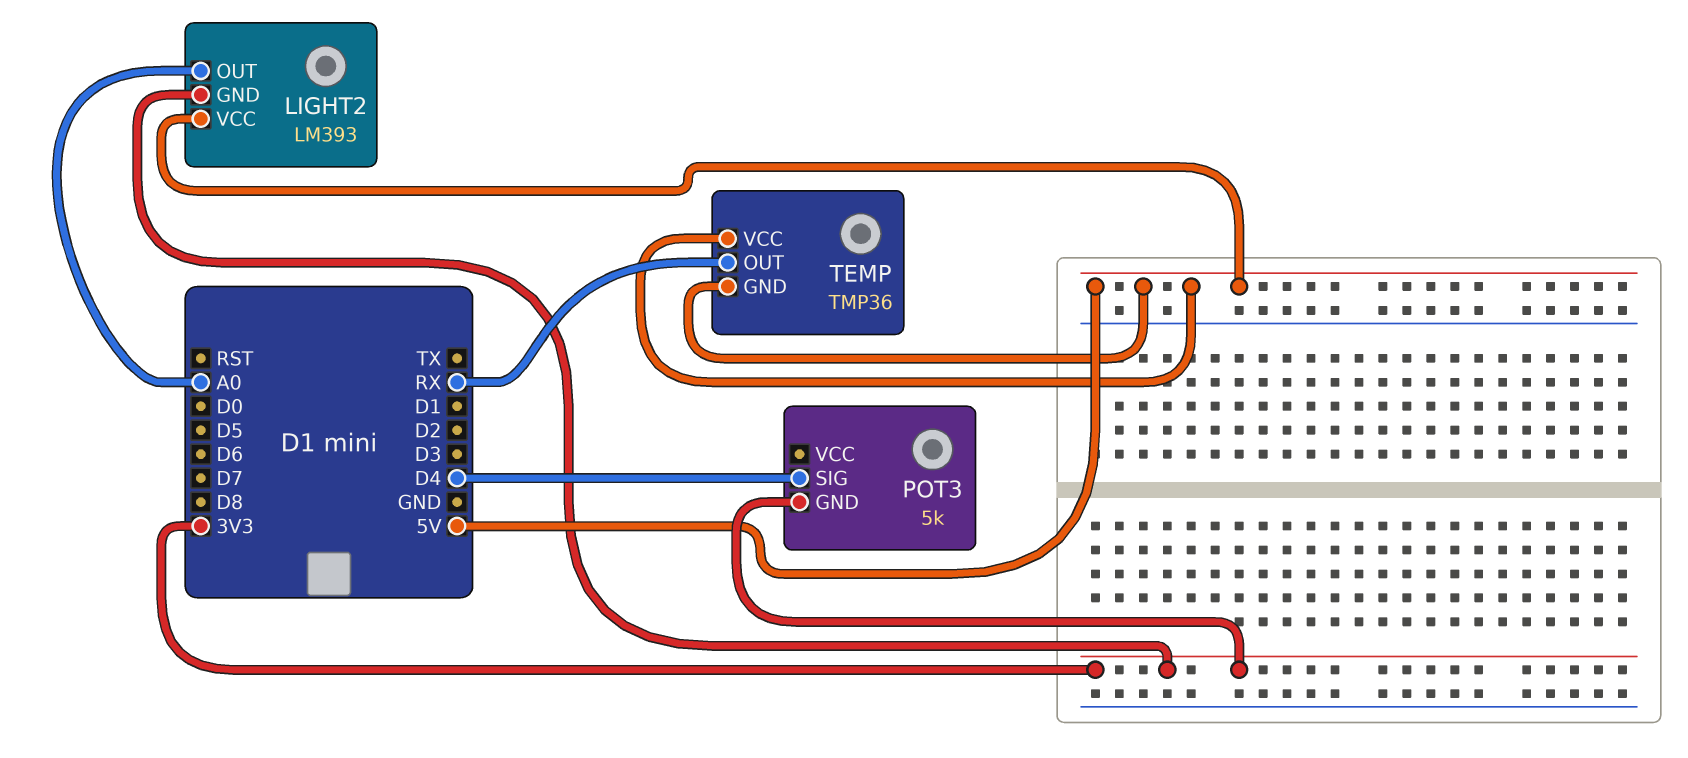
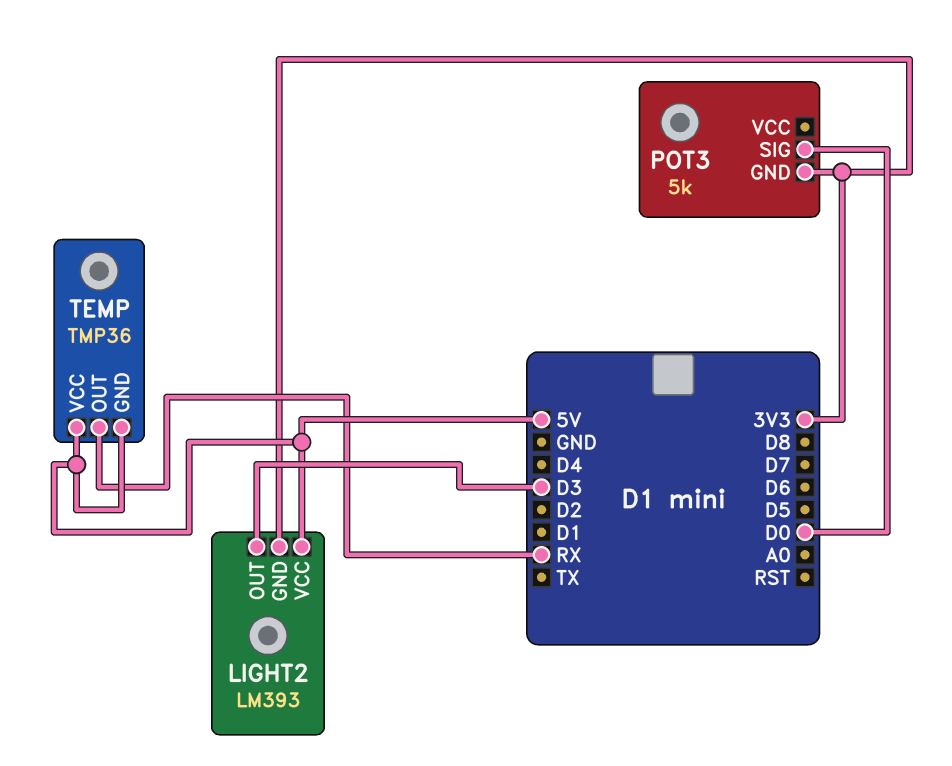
LIGHT2 pin OUT: A0 -> D3
POT3 pin SIG: D4 -> D0

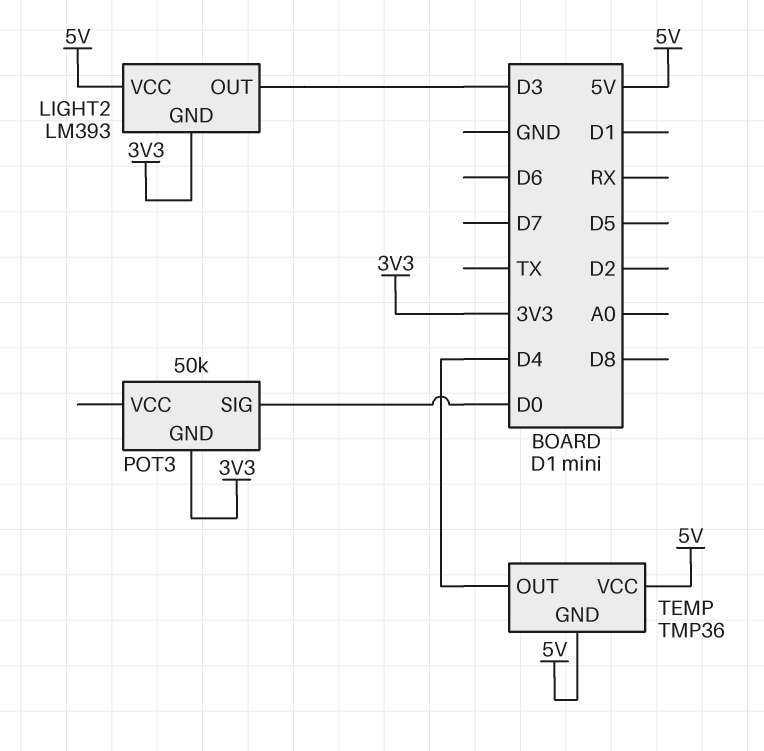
POT3: 5k -> 50k
TEMP pin OUT: RX -> D4

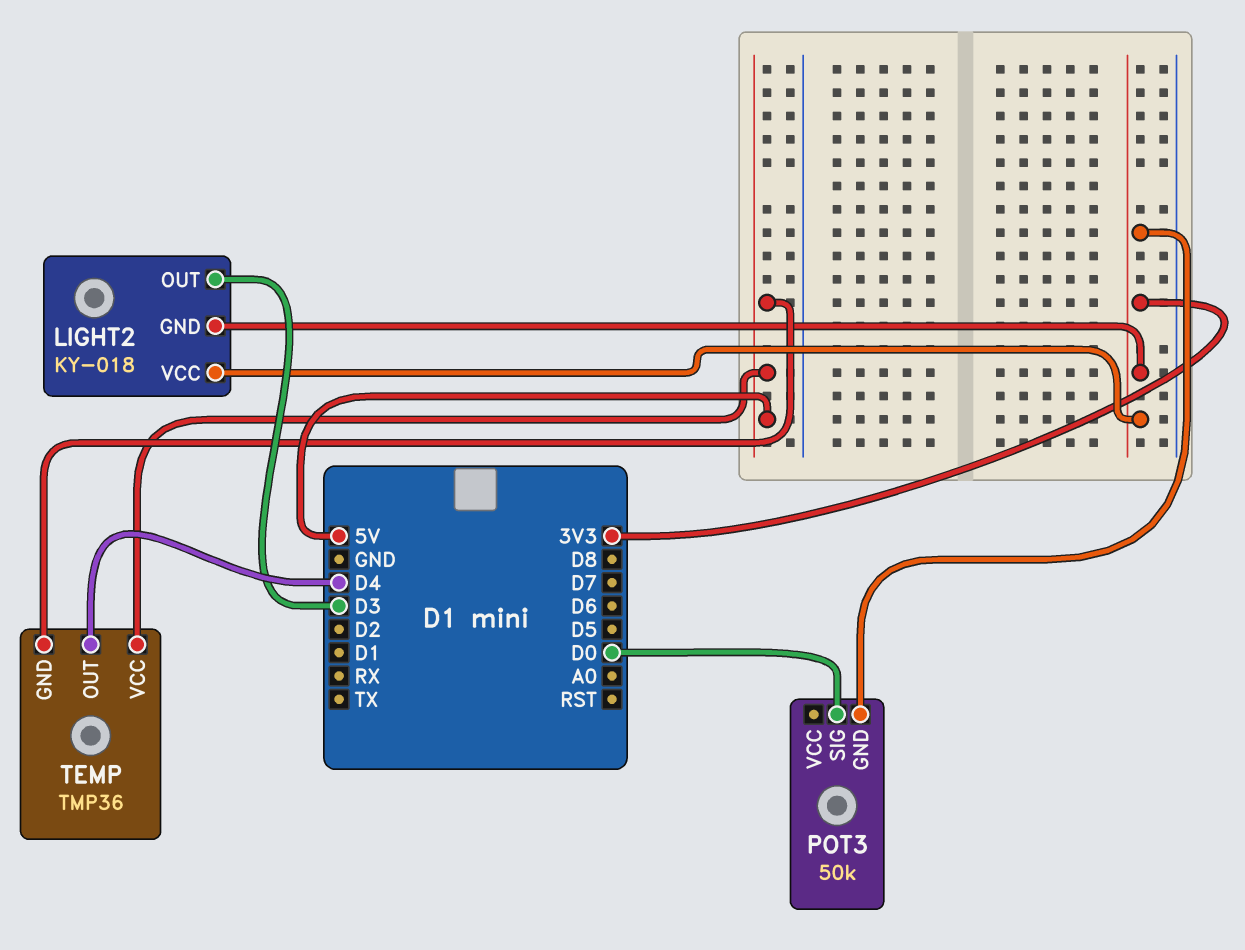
LIGHT2: LM393 -> KY-018
LIGHT2 pin VCC: 5V -> 3V3

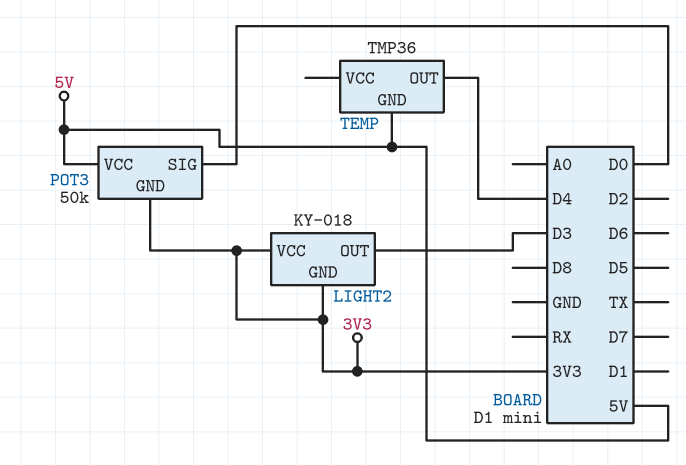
POT3 pin VCC: none -> 5V
TEMP pin VCC: 5V -> none

